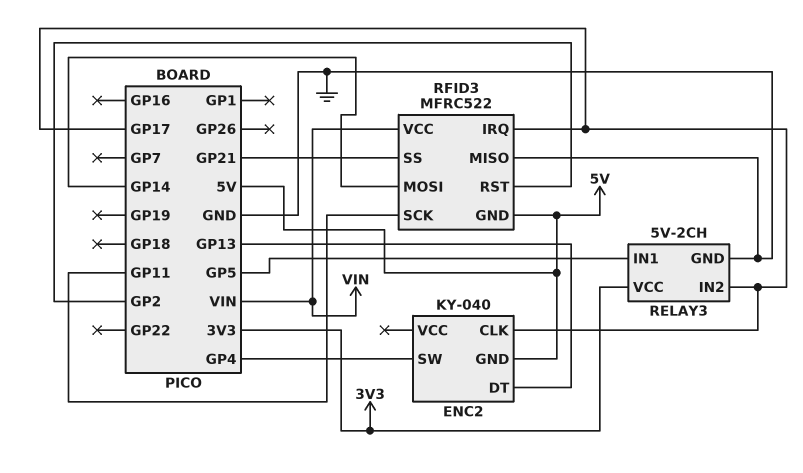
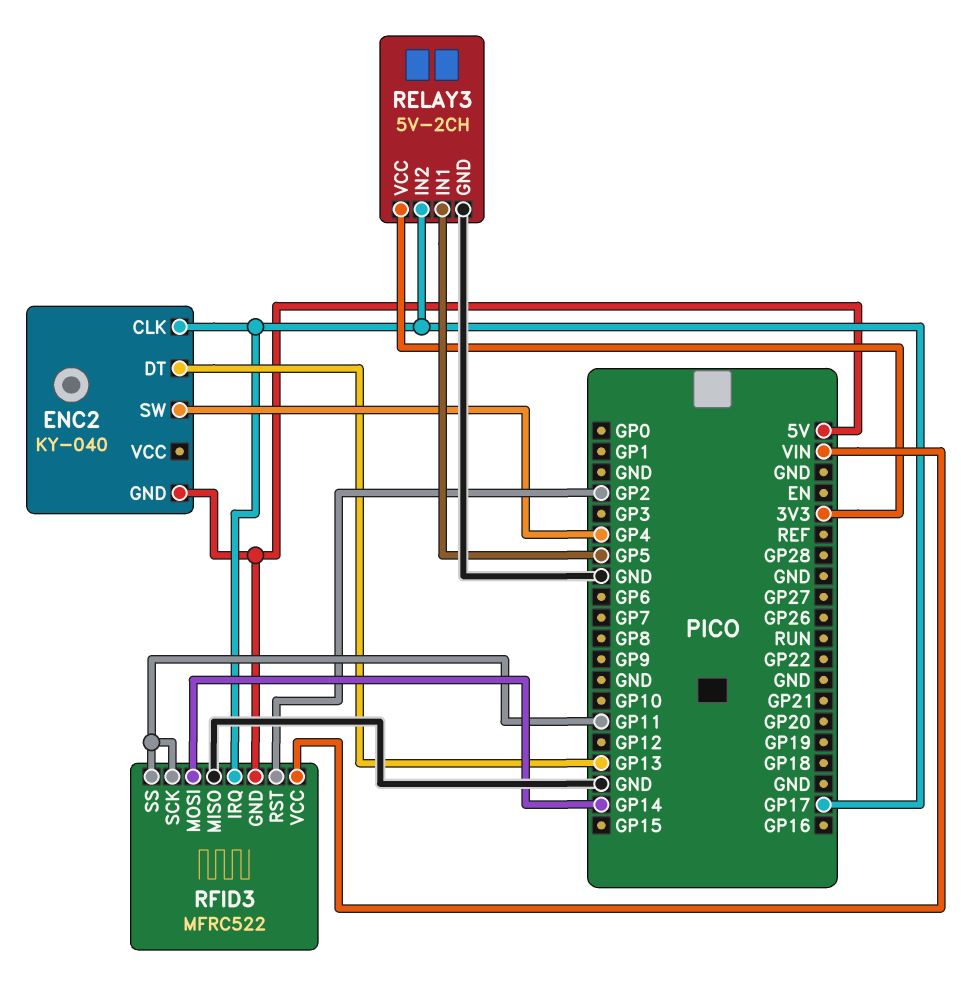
RFID3 pin SS: GP21 -> GP11

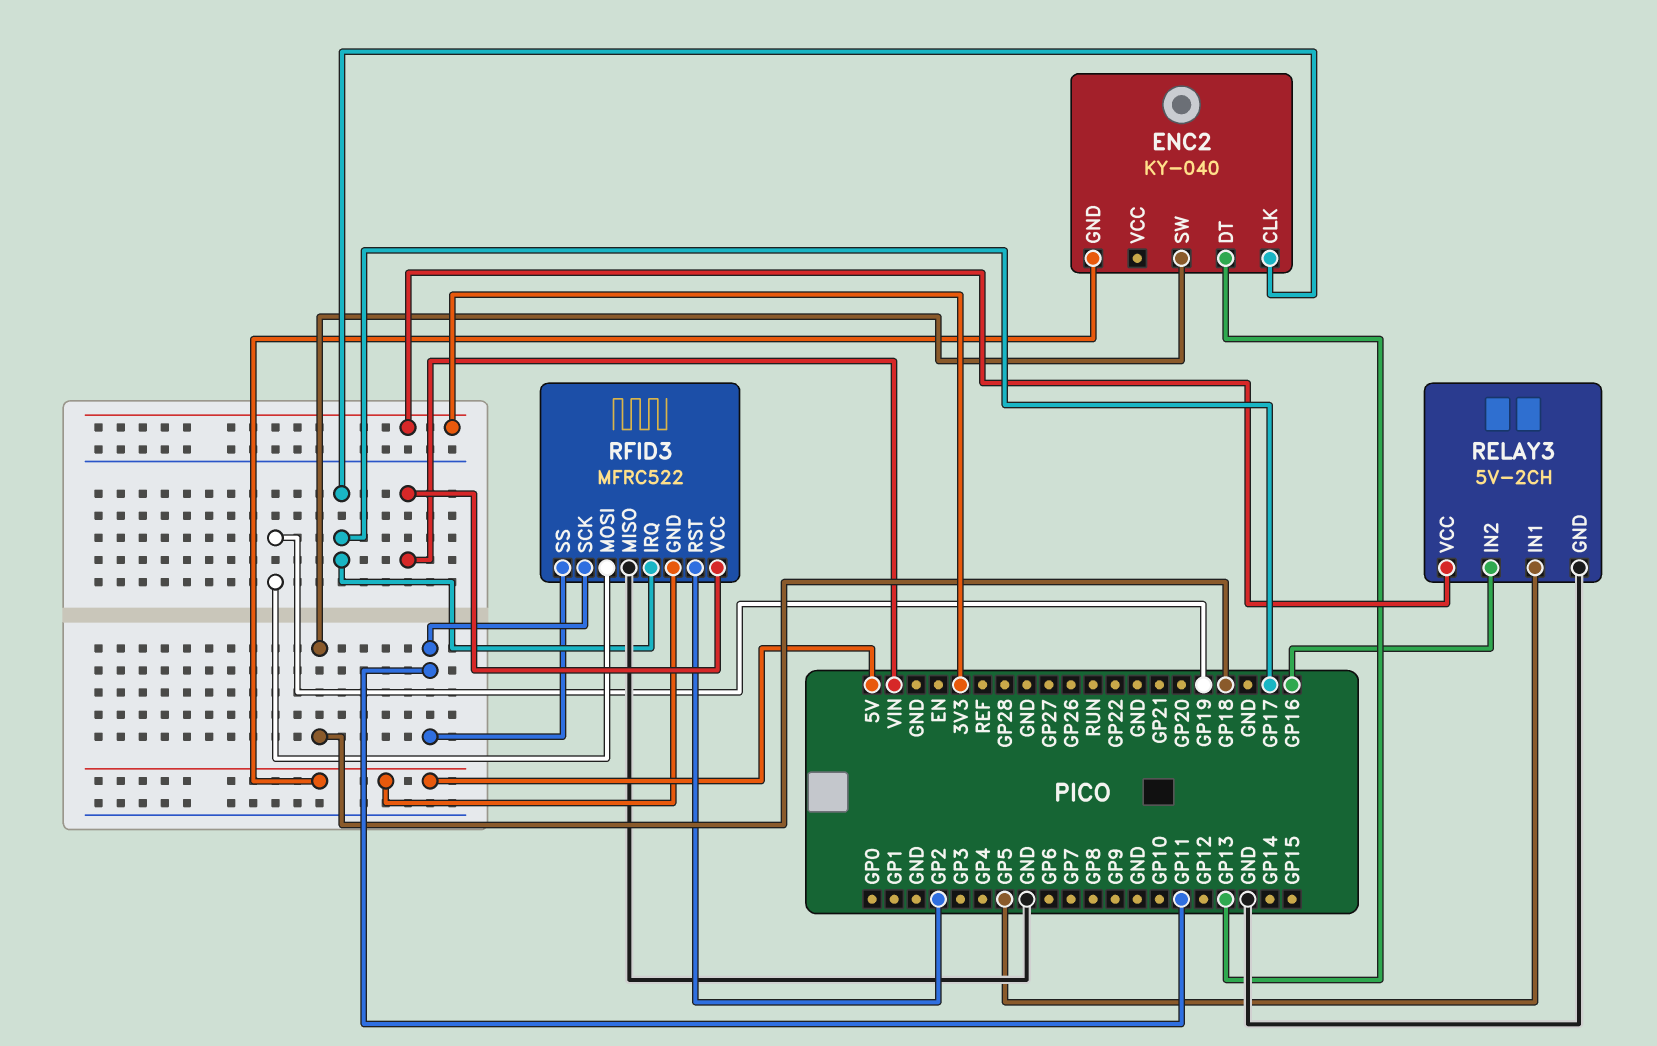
ENC2 pin SW: GP4 -> GP18
RELAY3 pin IN2: GP17 -> GP16
RFID3 pin MOSI: GP14 -> GP19

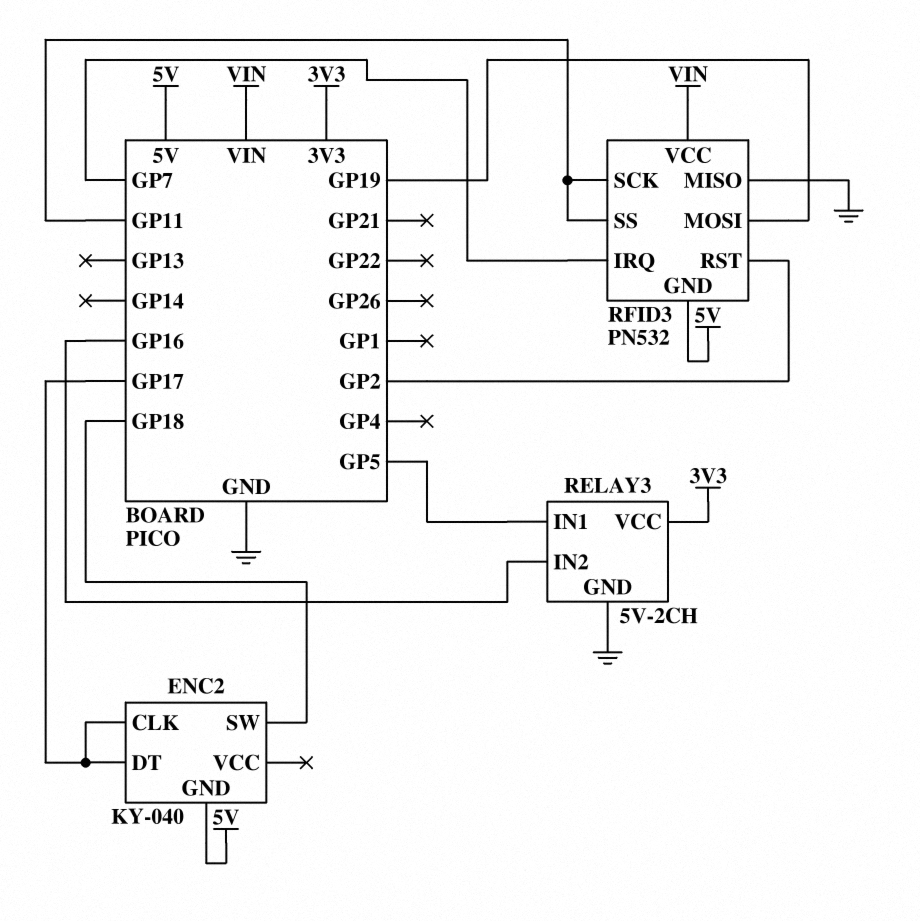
ENC2 pin DT: GP13 -> GP17
RFID3: MFRC522 -> PN532
RFID3 pin IRQ: GP17 -> GP7

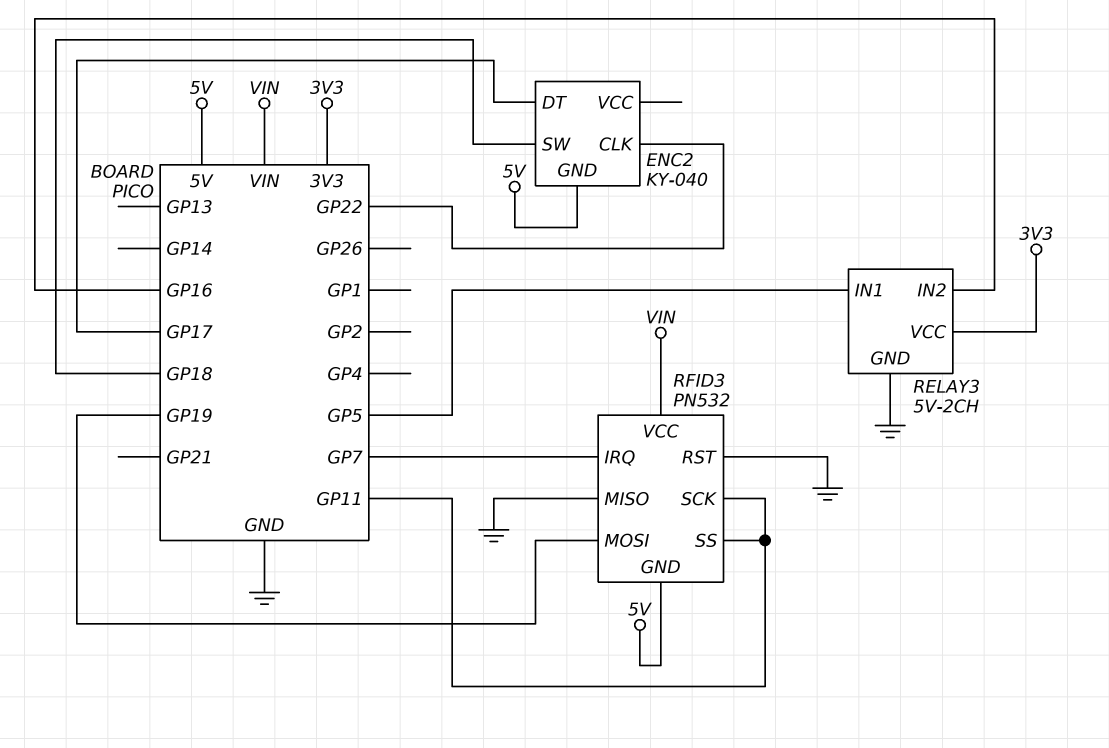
ENC2 pin CLK: GP17 -> GP22
RFID3 pin RST: GP2 -> GND

